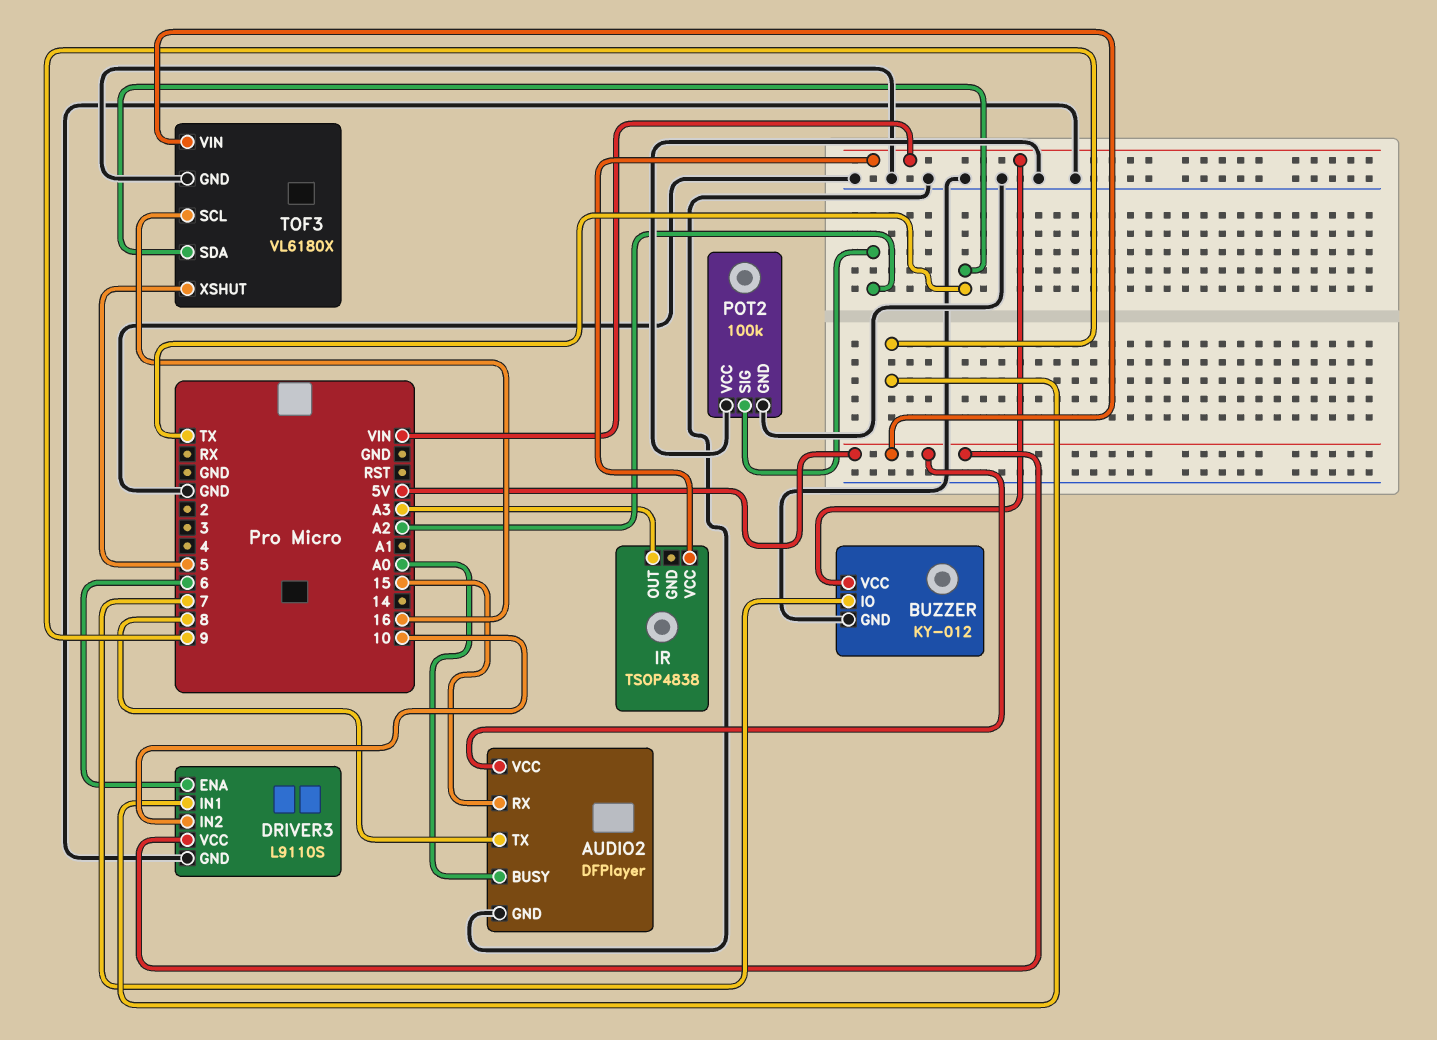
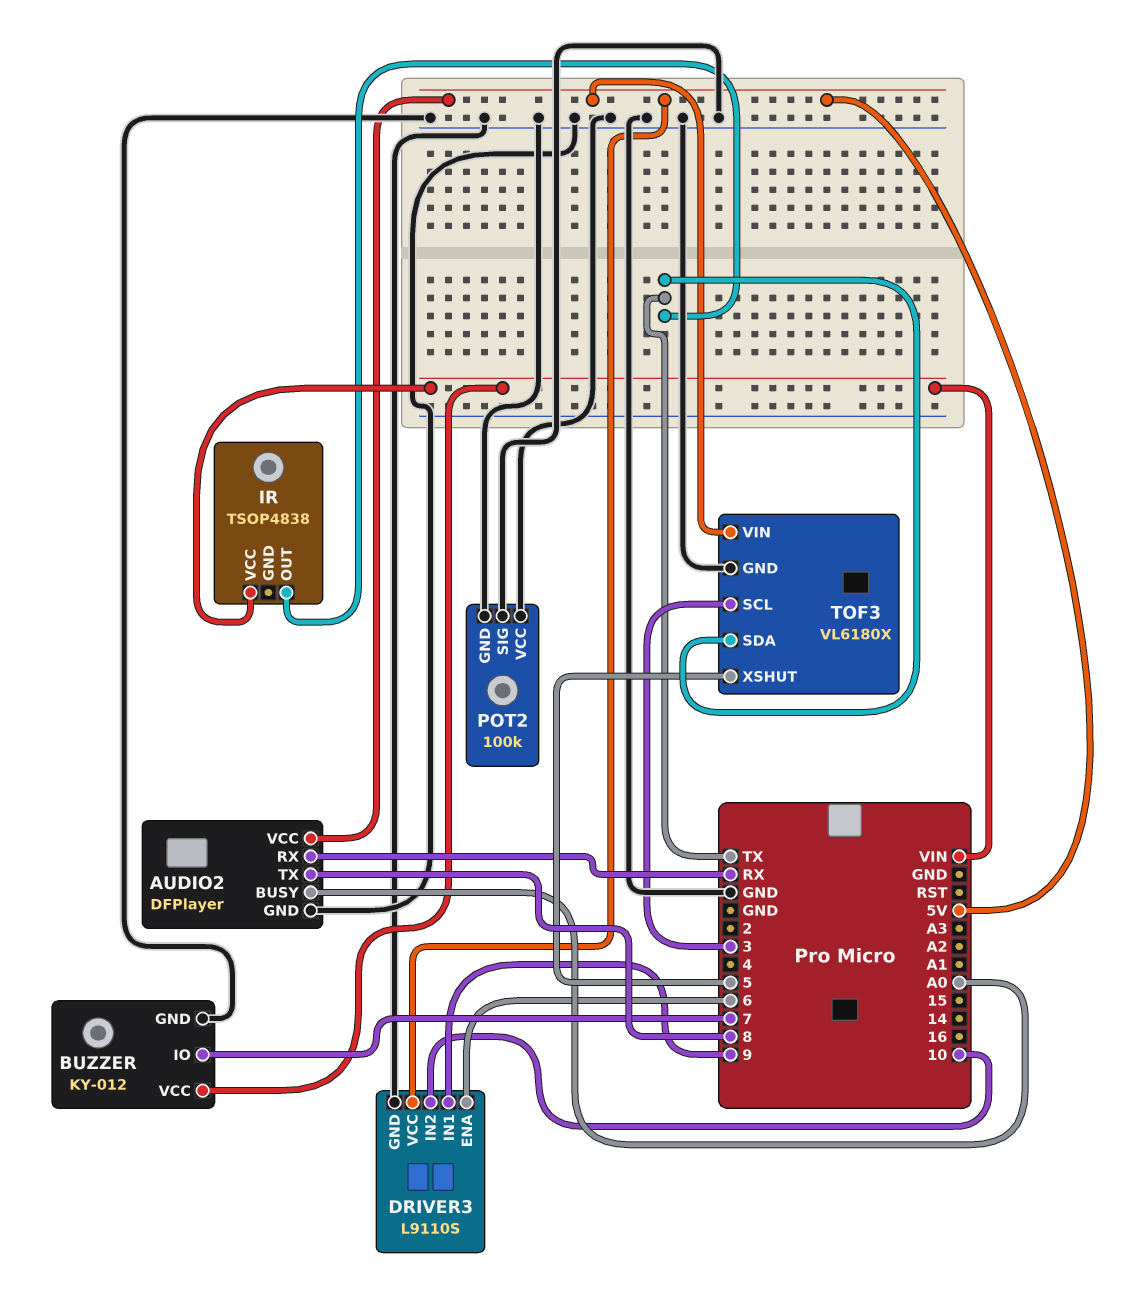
AUDIO2 pin RX: 15 -> RX
IR pin OUT: A3 -> TX
POT2 pin SIG: A2 -> GND
TOF3 pin SCL: 16 -> 3

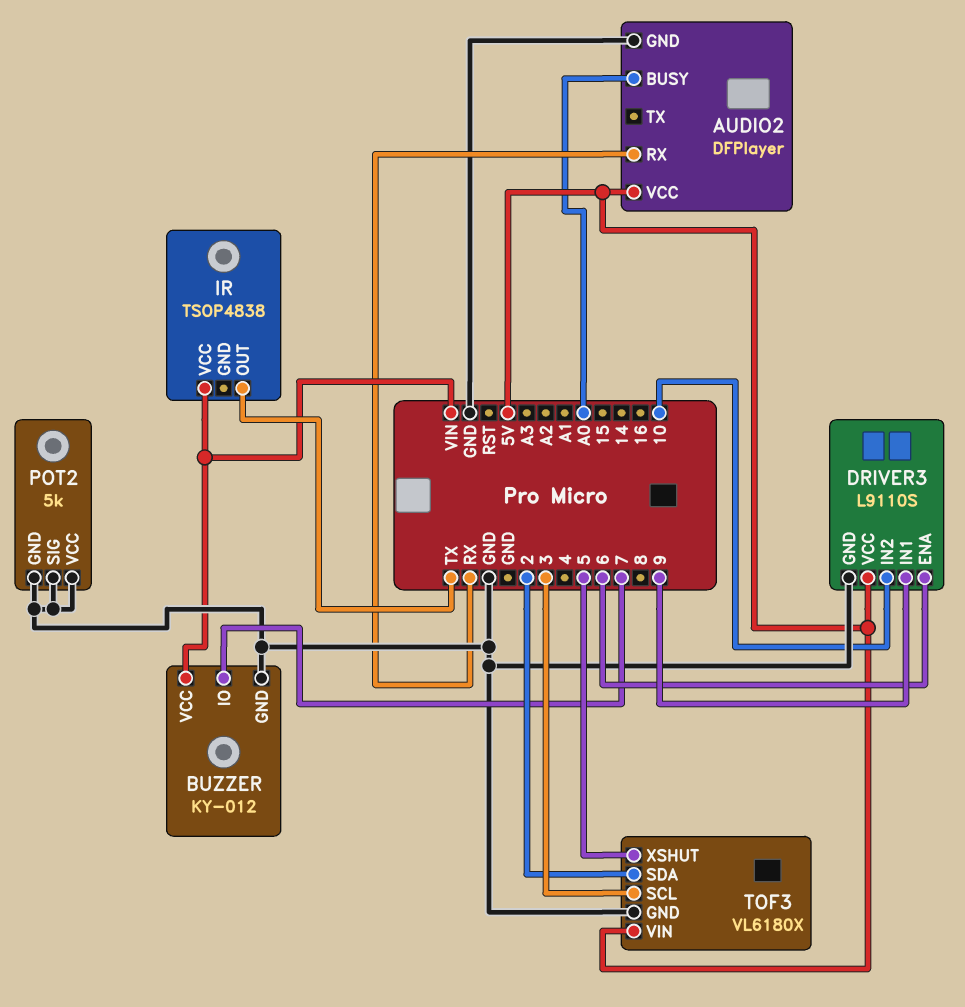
AUDIO2 pin TX: 8 -> none
POT2: 100k -> 5k
TOF3 pin SDA: TX -> 2

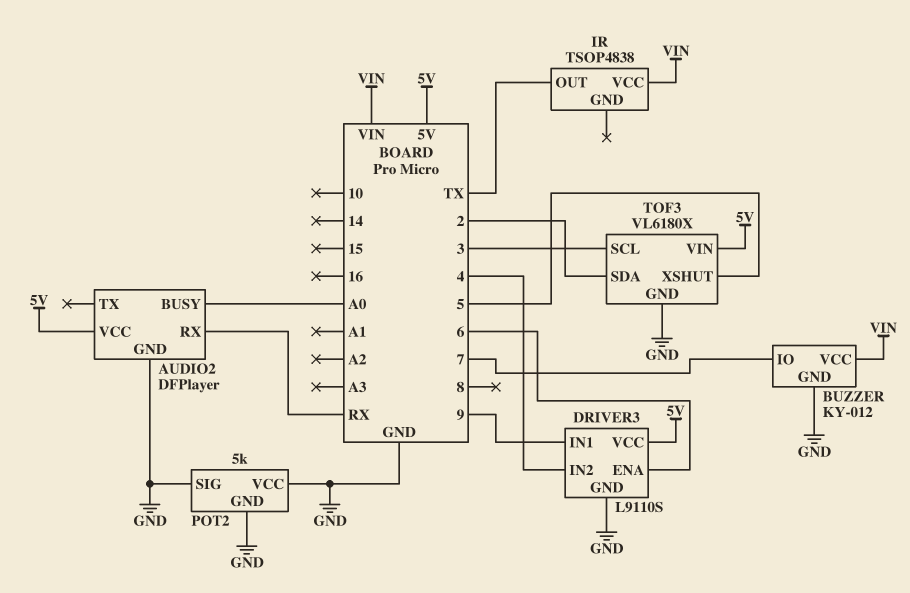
DRIVER3 pin IN2: 10 -> 4

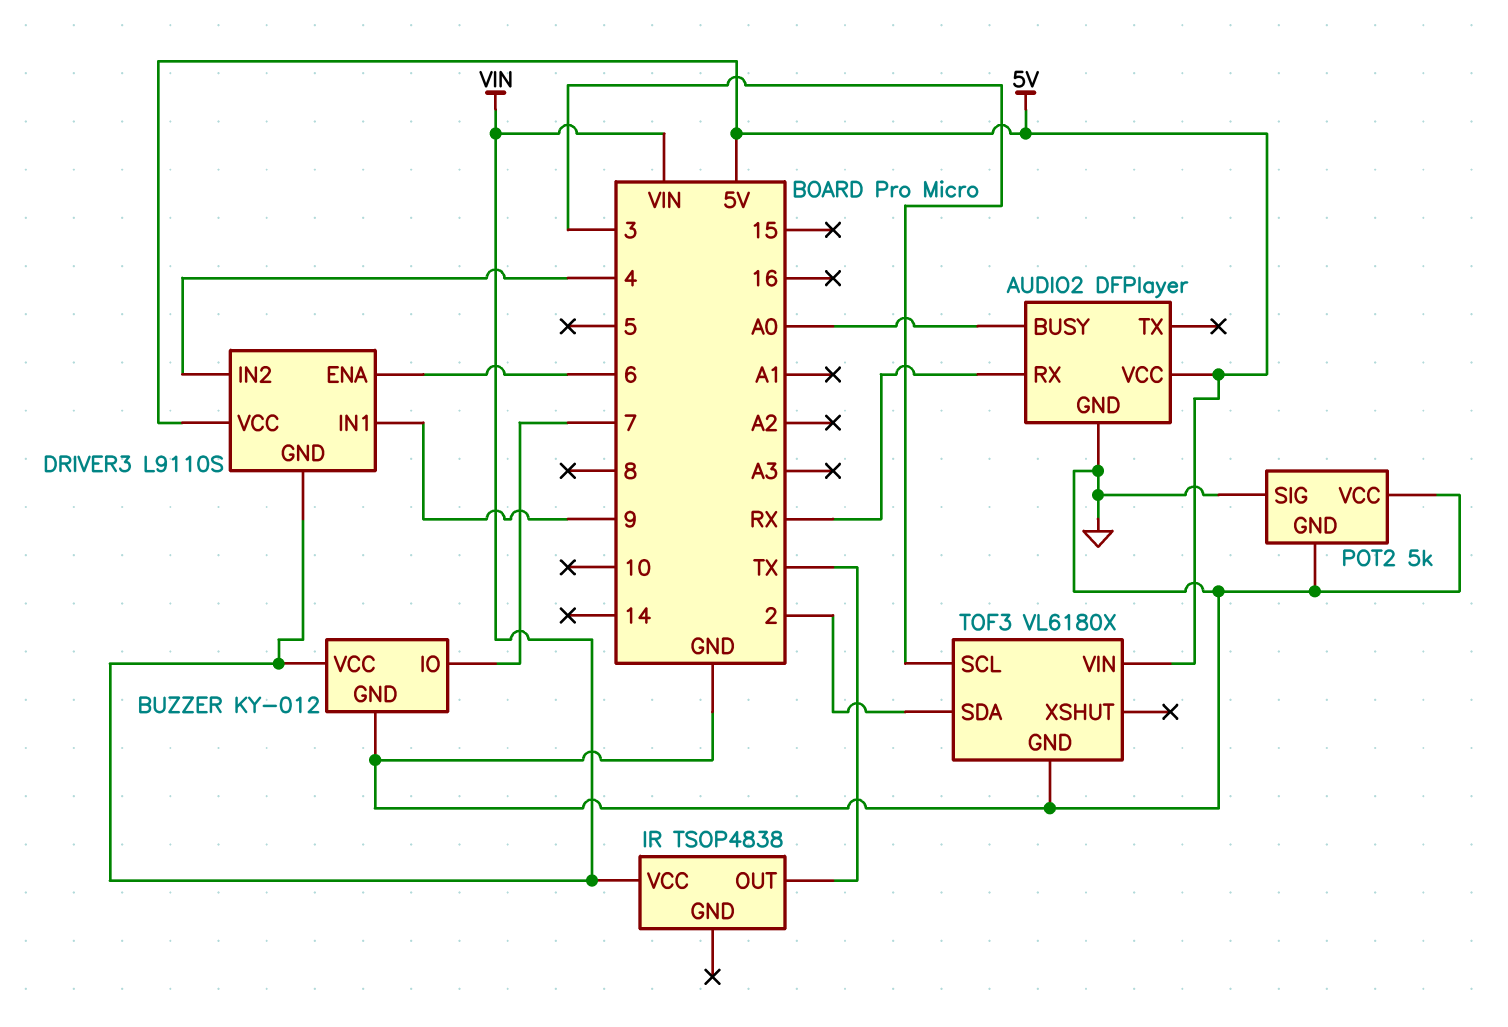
DRIVER3 pin GND: GND -> VIN
TOF3 pin XSHUT: 5 -> none

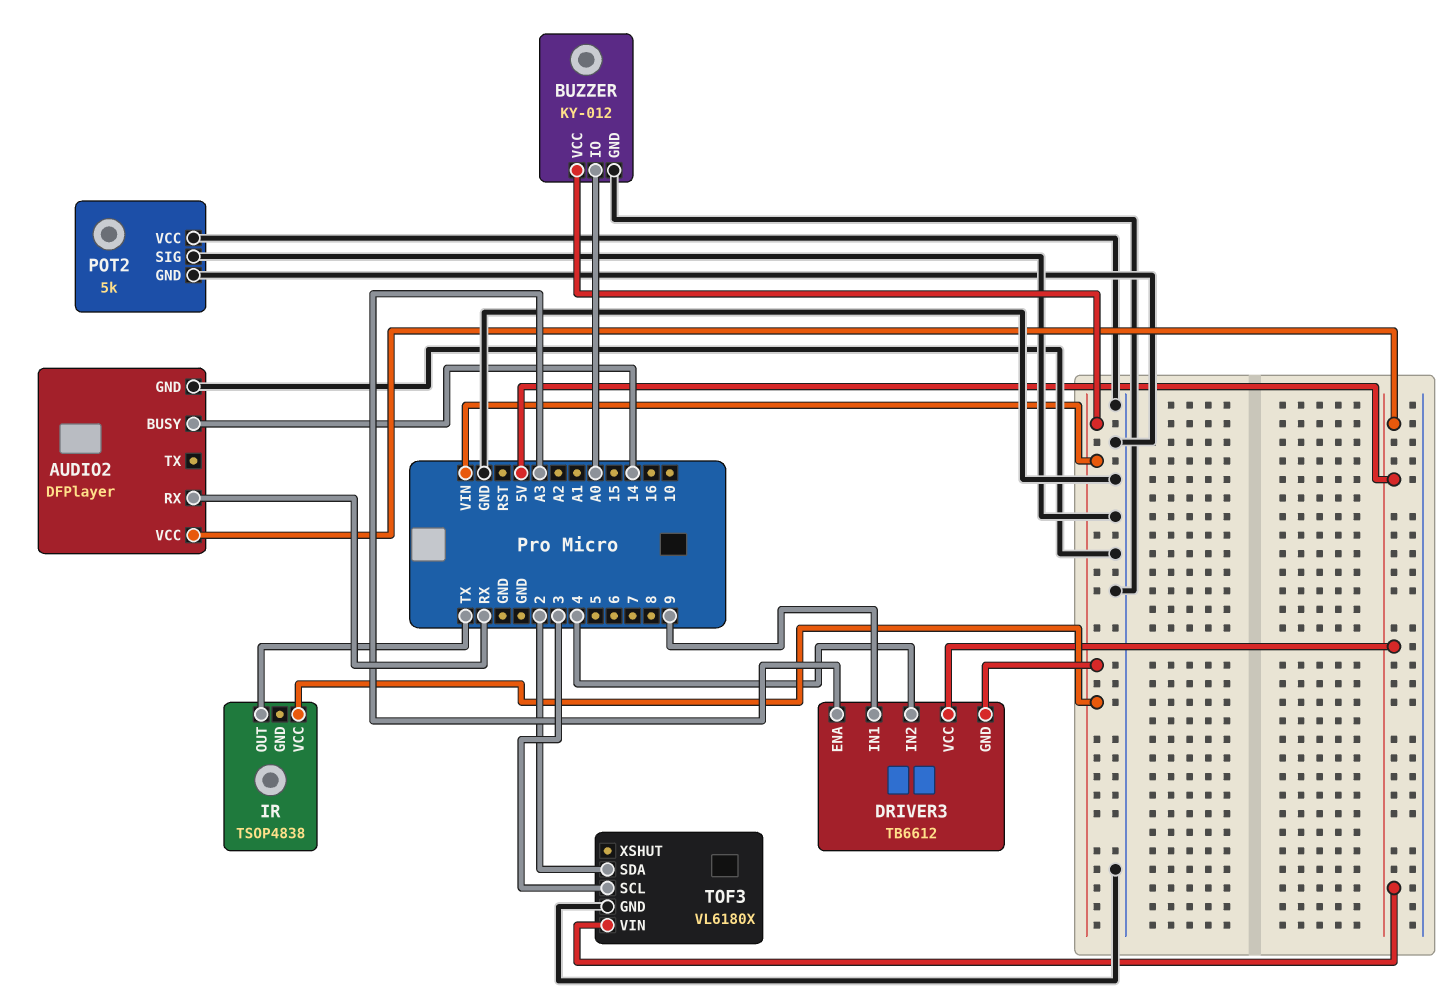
AUDIO2 pin BUSY: A0 -> 14
BUZZER pin IO: 7 -> A0
DRIVER3: L9110S -> TB6612
DRIVER3 pin ENA: 6 -> A3

